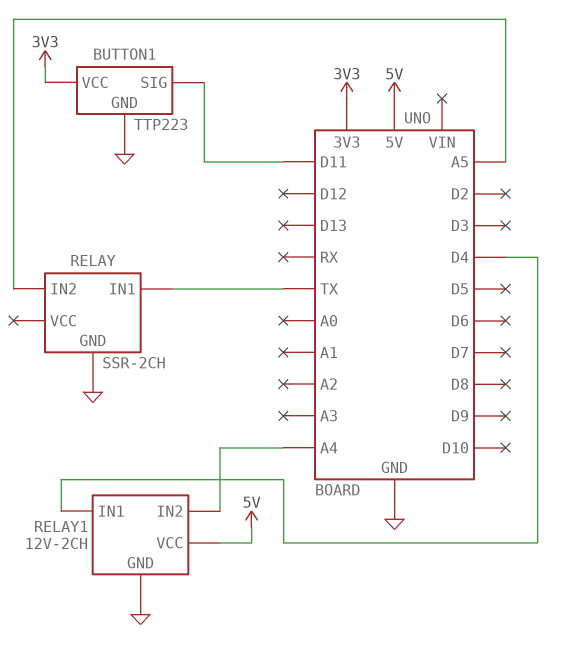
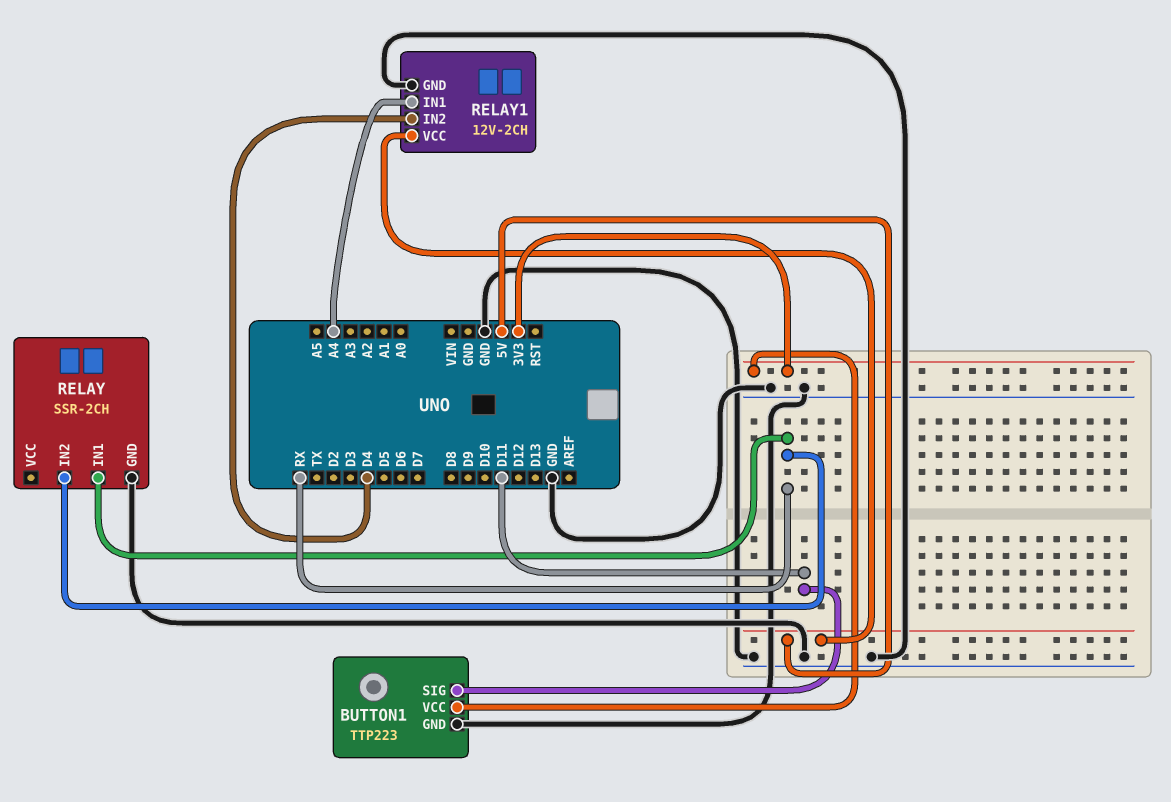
RELAY pin IN1: TX -> RX
RELAY pin IN2: A5 -> RX
RELAY1 pin IN1: D4 -> A4
RELAY1 pin IN2: A4 -> D4

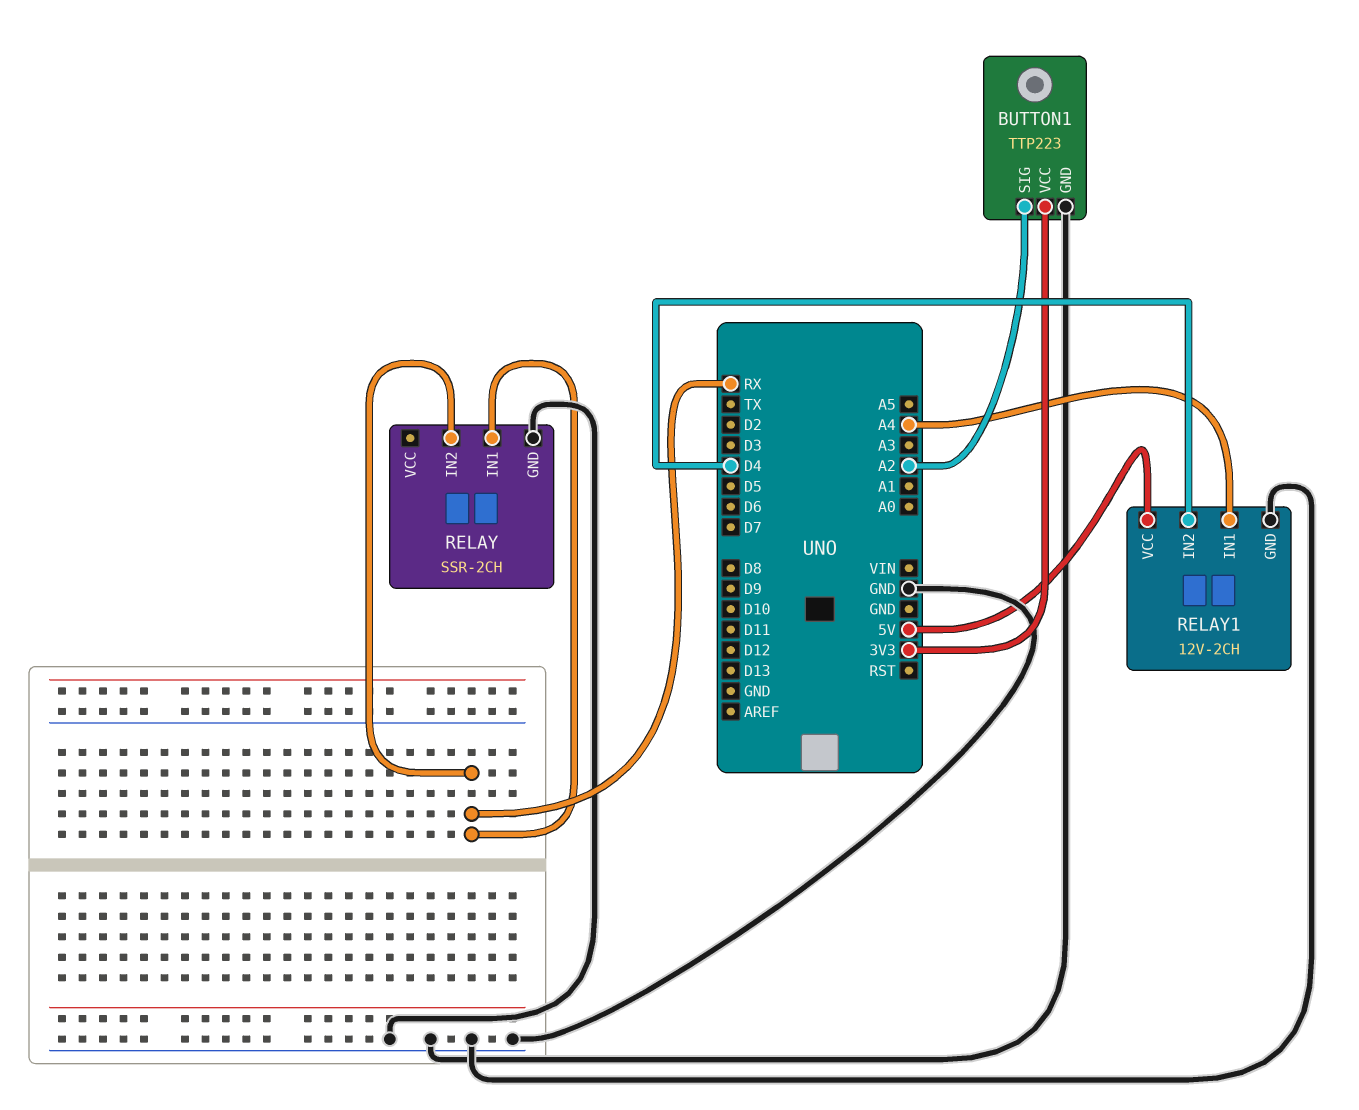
BUTTON1 pin SIG: D11 -> A2

